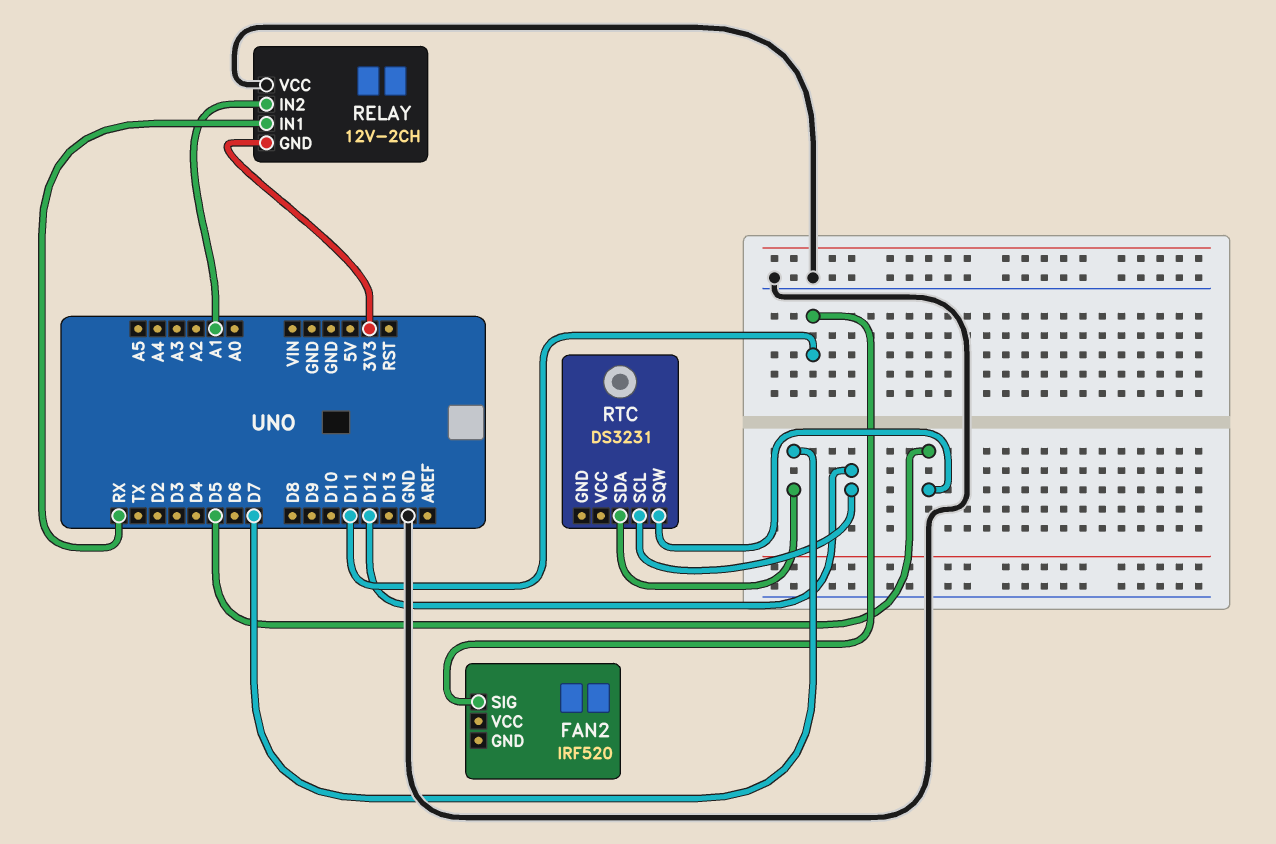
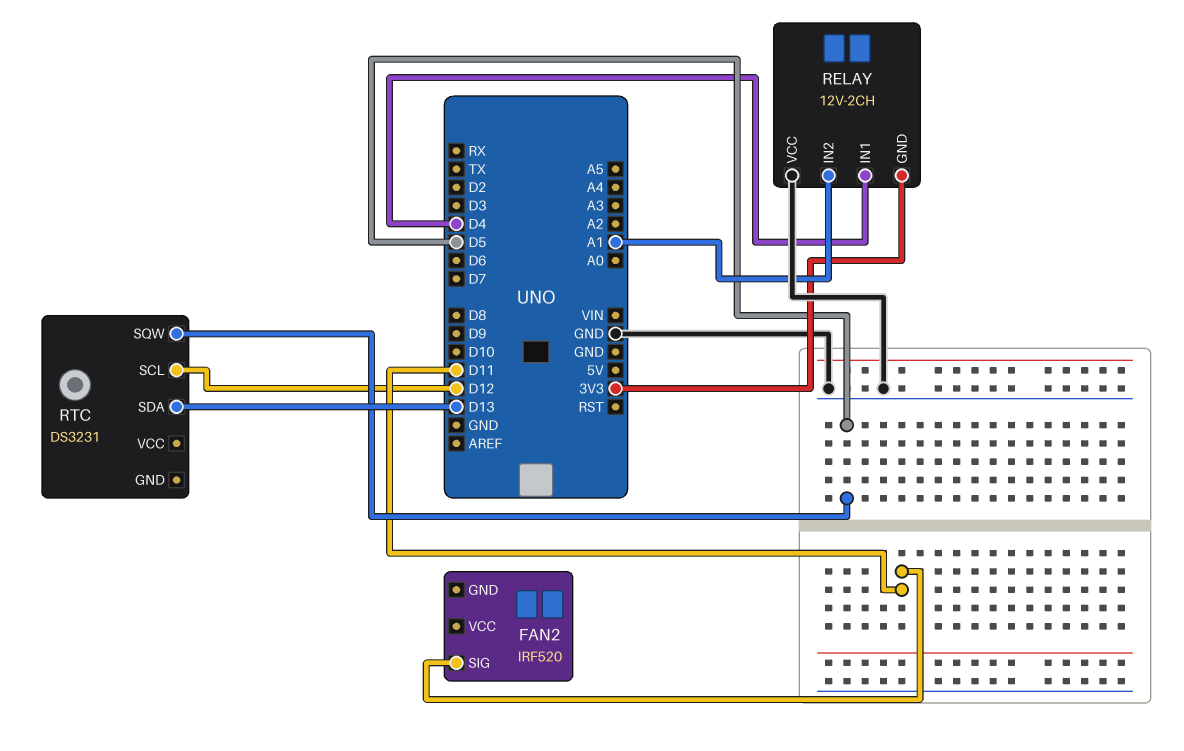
RELAY pin IN1: RX -> D4
RTC pin SDA: D7 -> D13

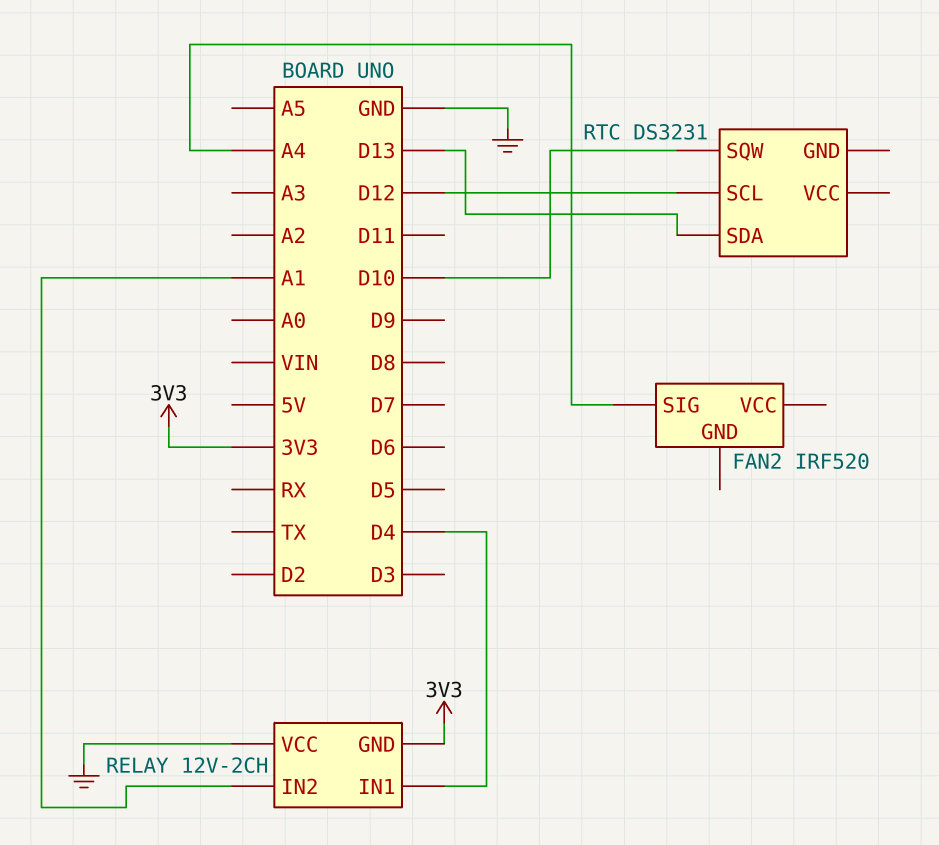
FAN2 pin SIG: D11 -> A4
RTC pin SQW: D5 -> D10

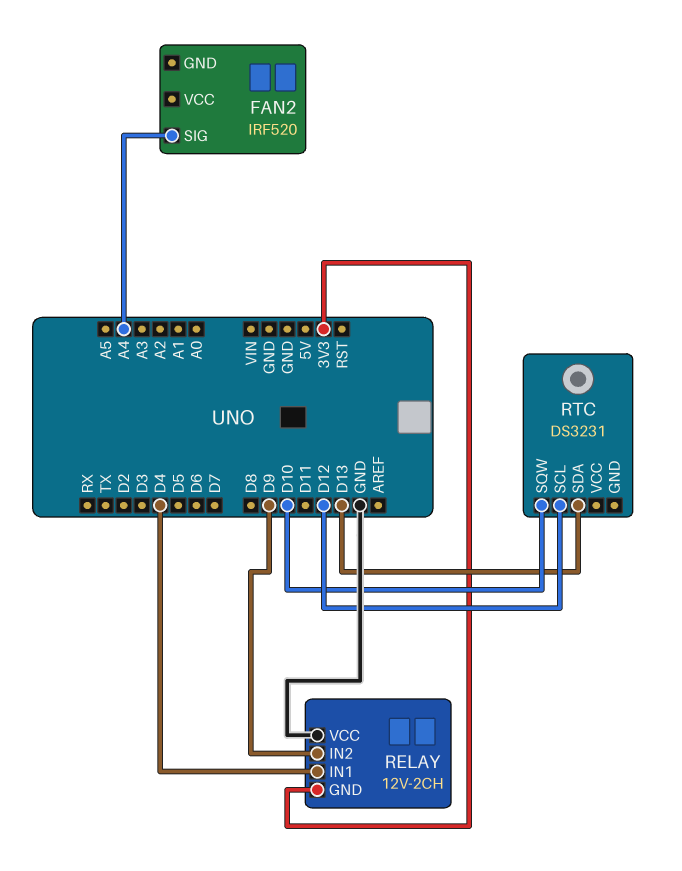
RELAY pin IN2: A1 -> D9

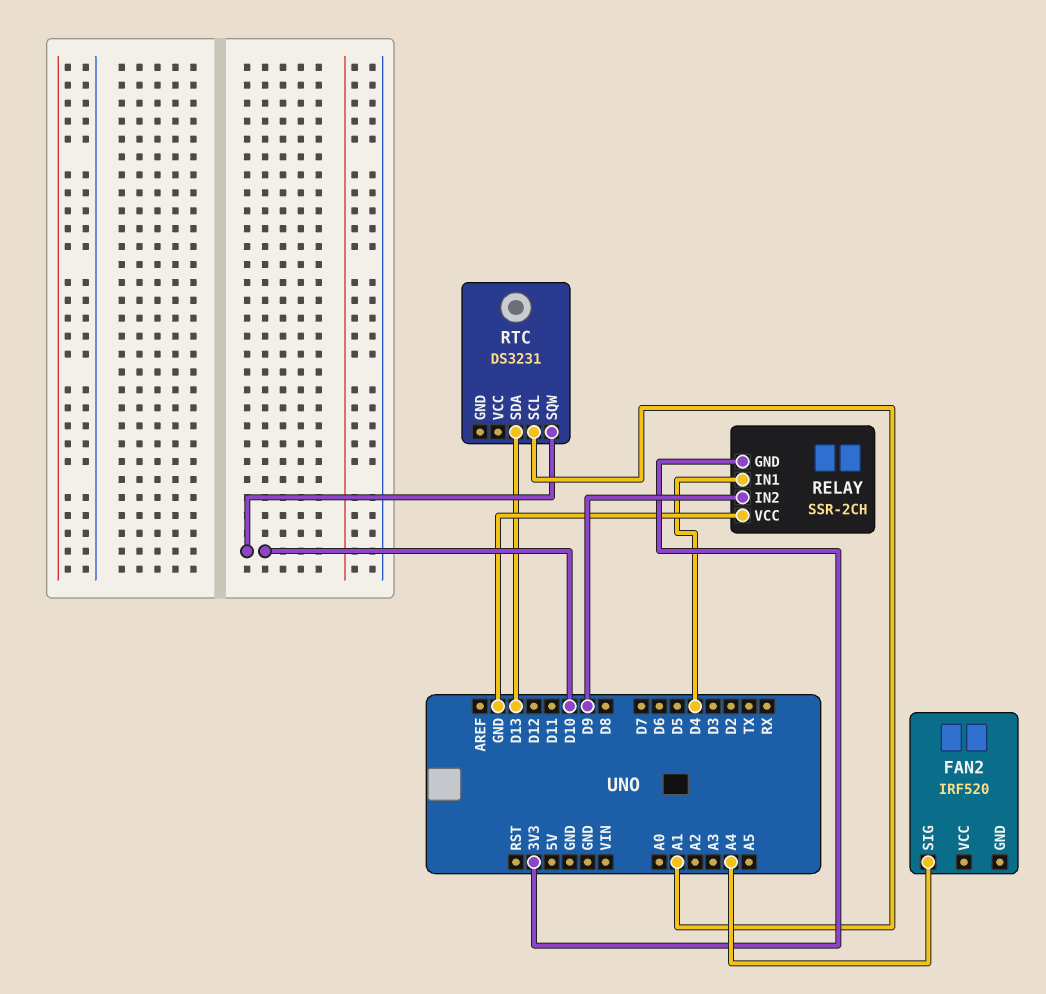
RELAY: 12V-2CH -> SSR-2CH
RTC pin SCL: D12 -> A1

